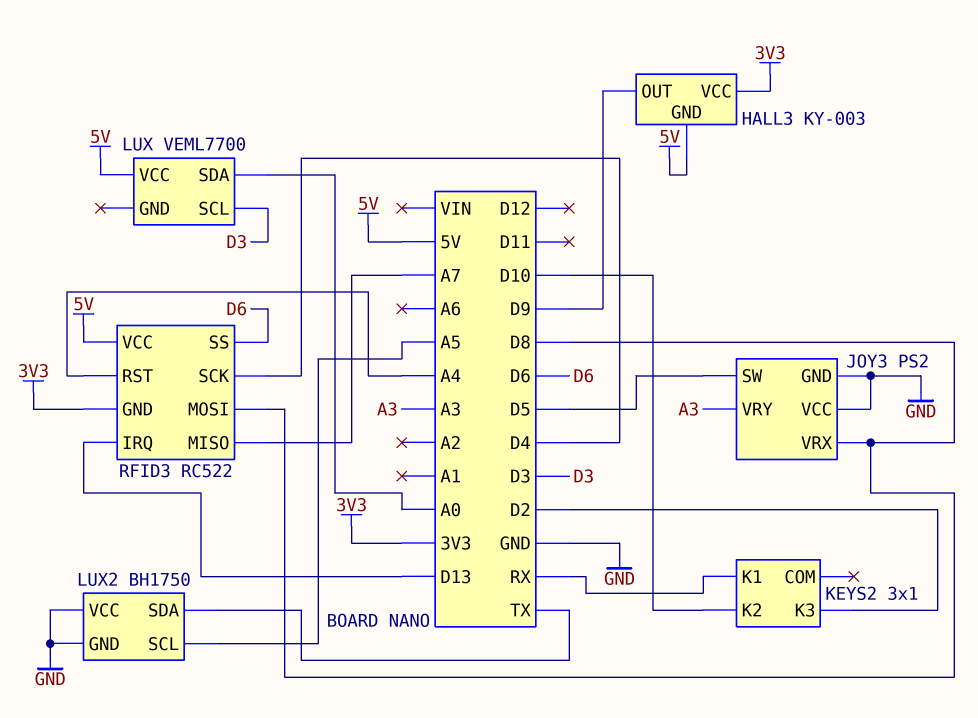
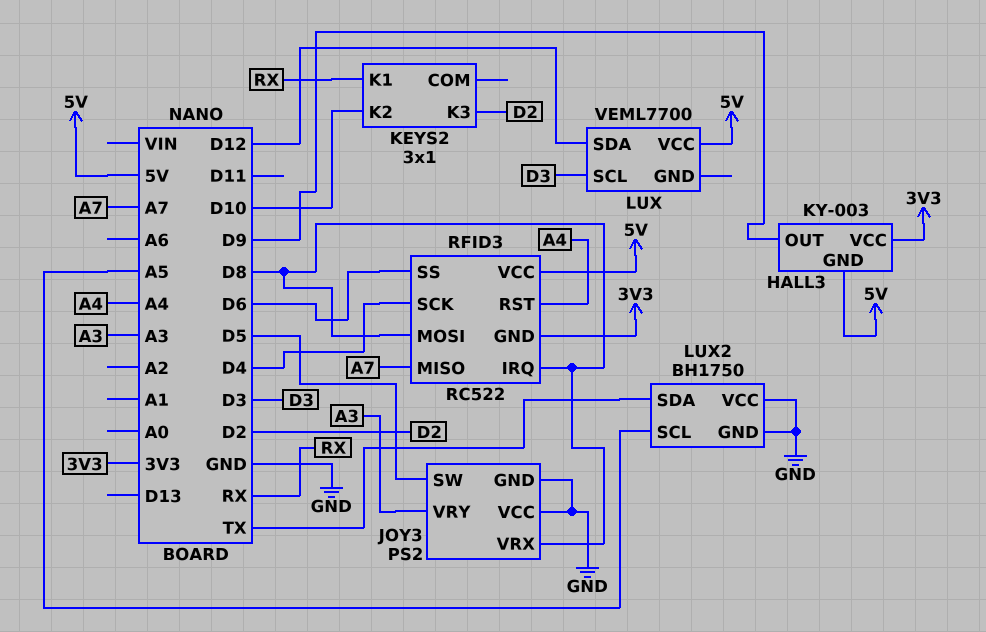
LUX pin SDA: A0 -> D12
RFID3 pin IRQ: D13 -> D8

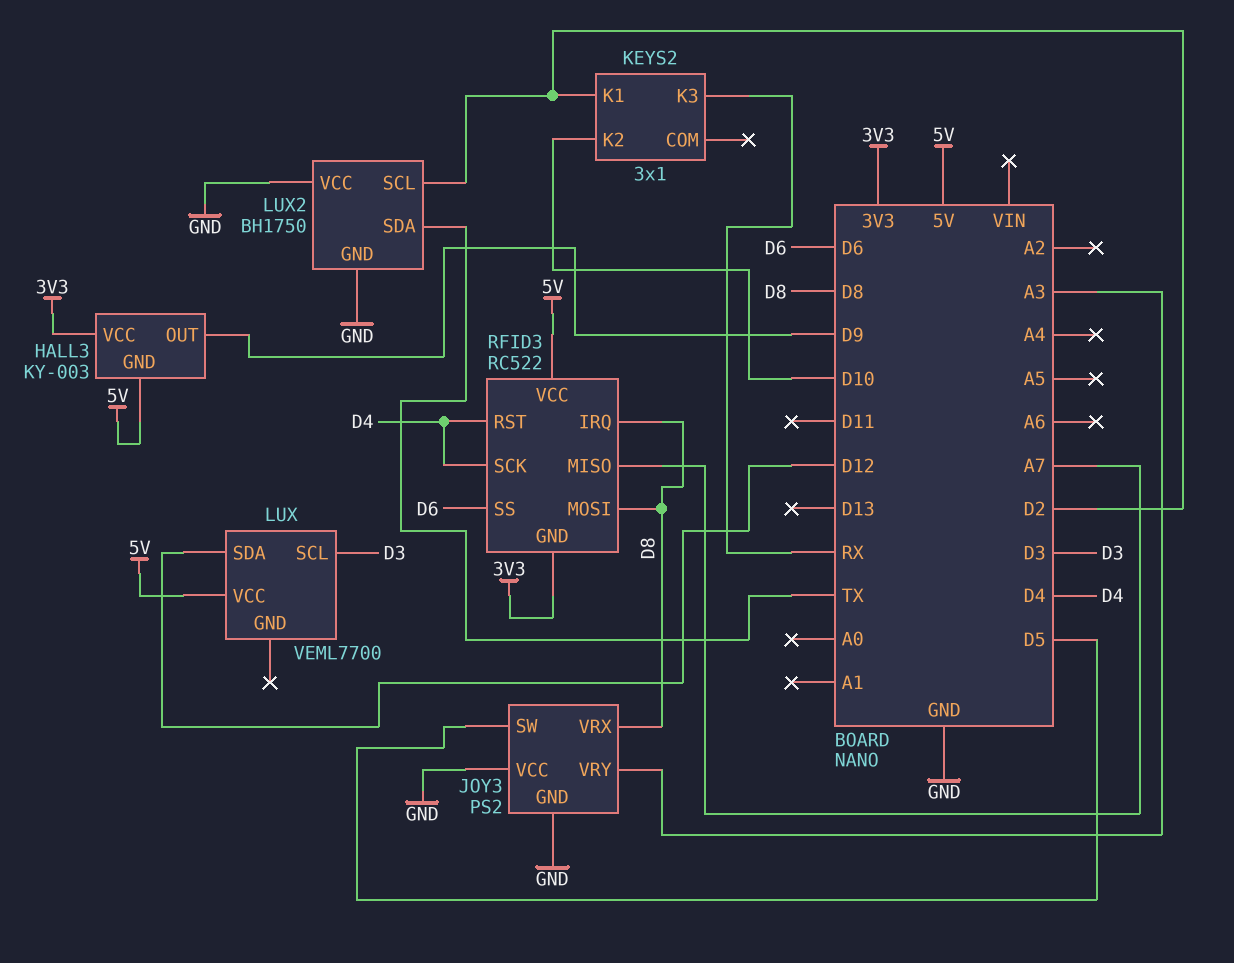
KEYS2 pin K1: RX -> D2
KEYS2 pin K3: D2 -> RX
LUX2 pin SCL: A5 -> D2
RFID3 pin RST: A4 -> D4

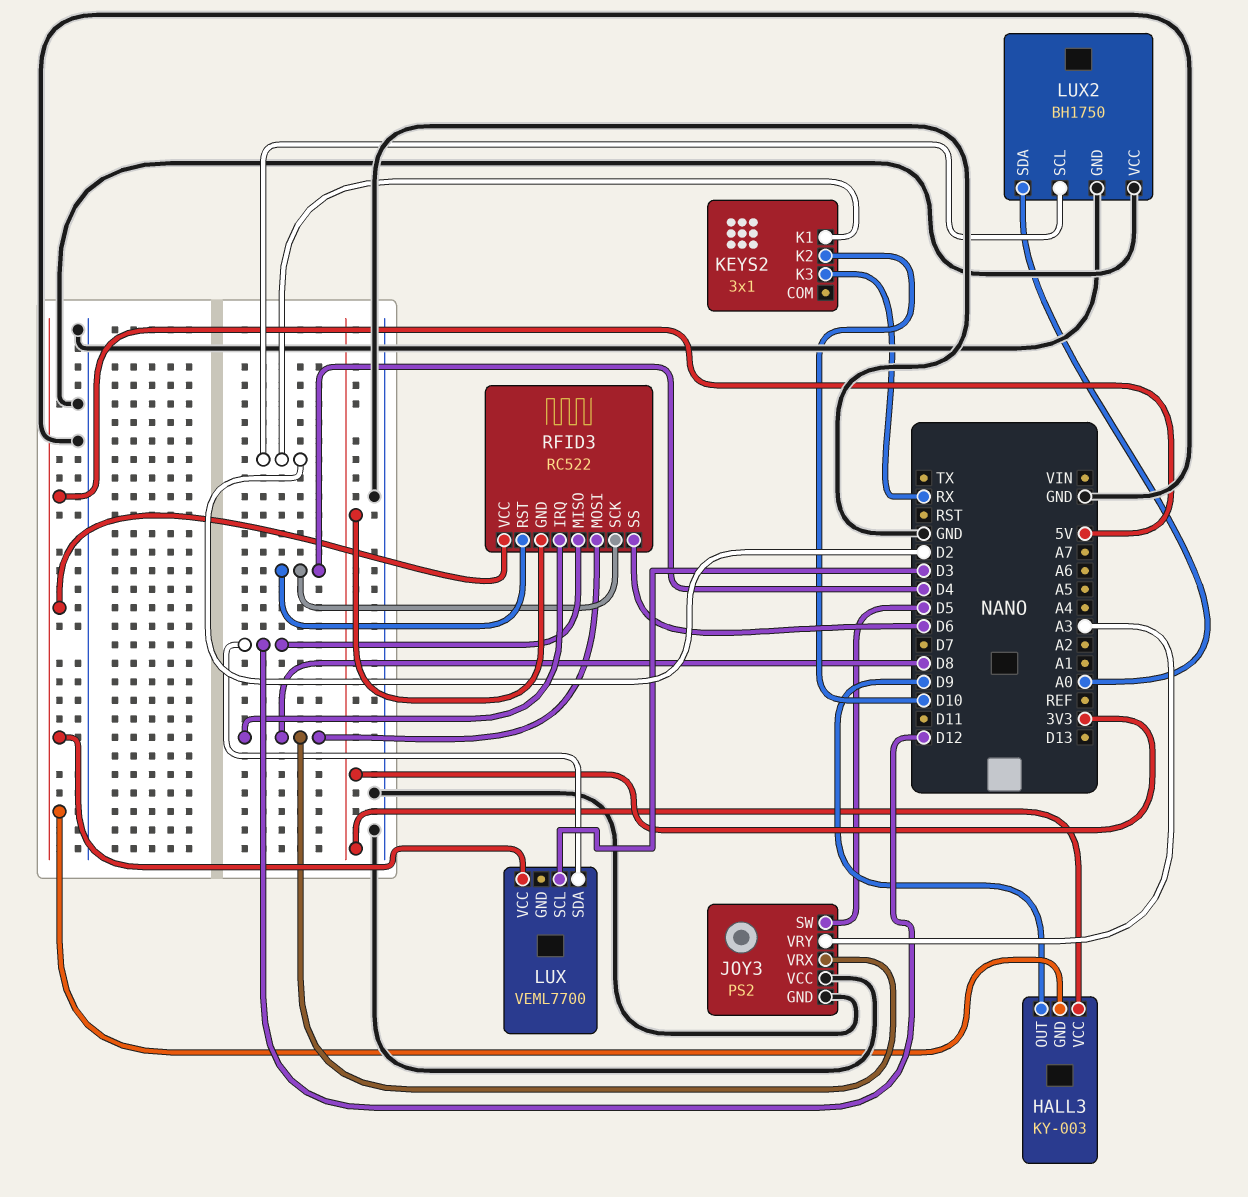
LUX2 pin SDA: TX -> A0
RFID3 pin MISO: A7 -> D12

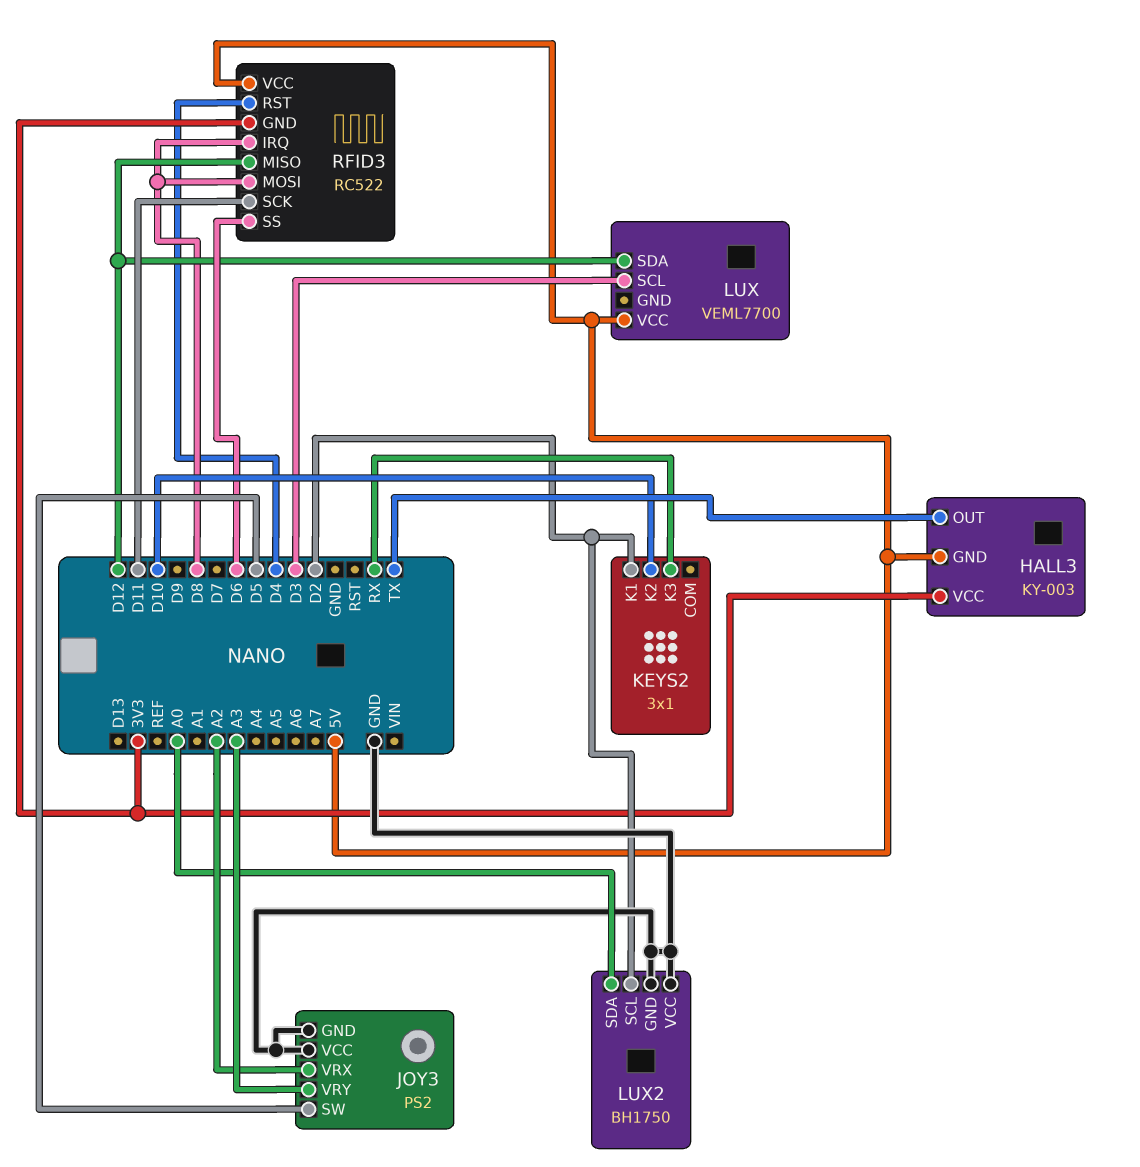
HALL3 pin OUT: D9 -> TX
JOY3 pin VRX: D8 -> A2
RFID3 pin SCK: D4 -> D11

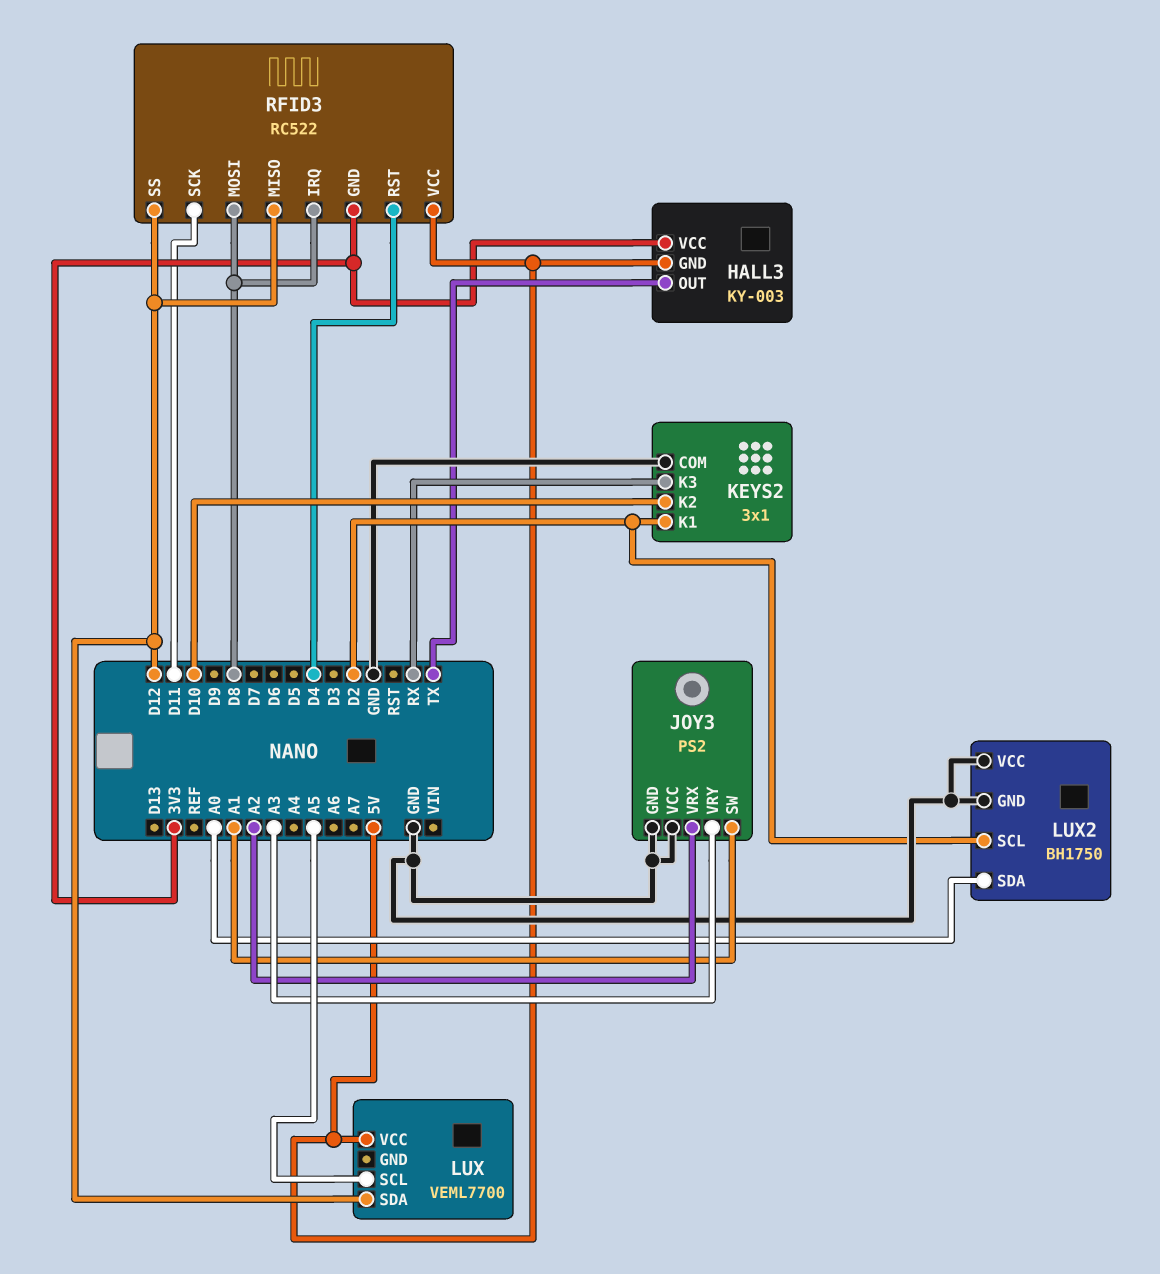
JOY3 pin SW: D5 -> A1
KEYS2 pin COM: none -> GND
LUX pin SCL: D3 -> A5
RFID3 pin SS: D6 -> D12

